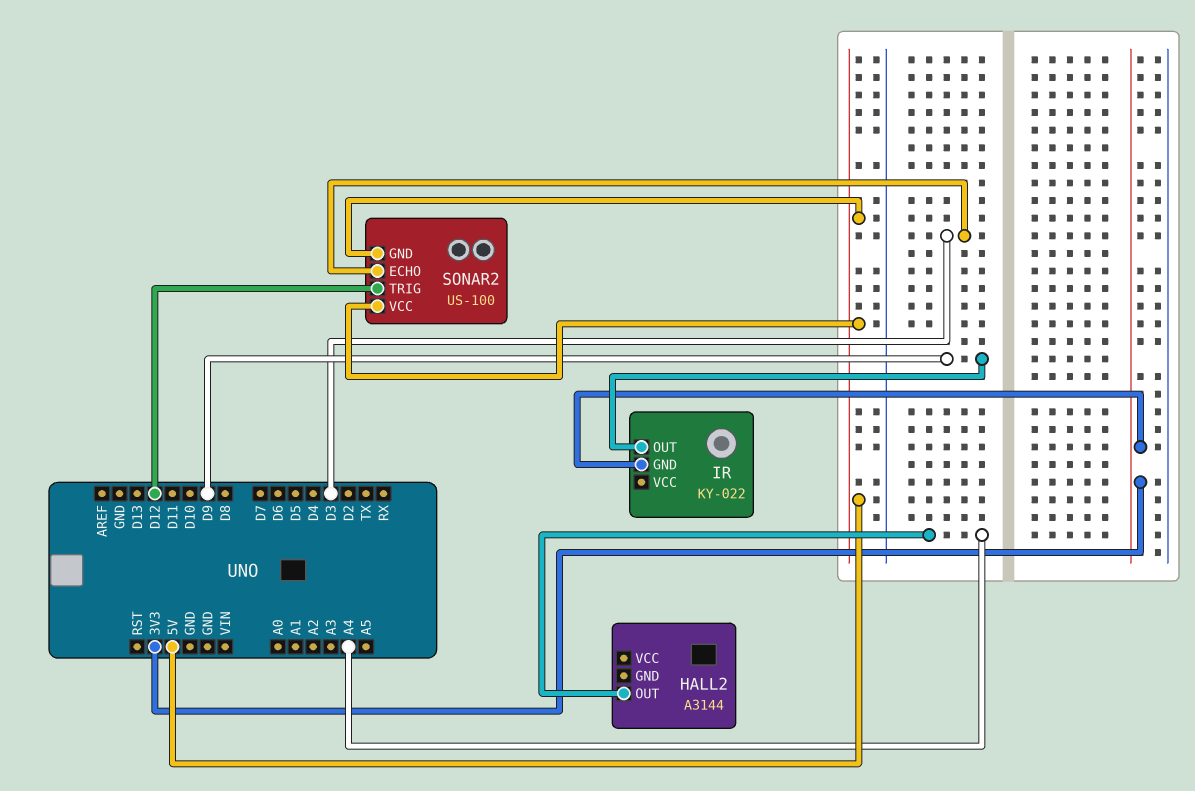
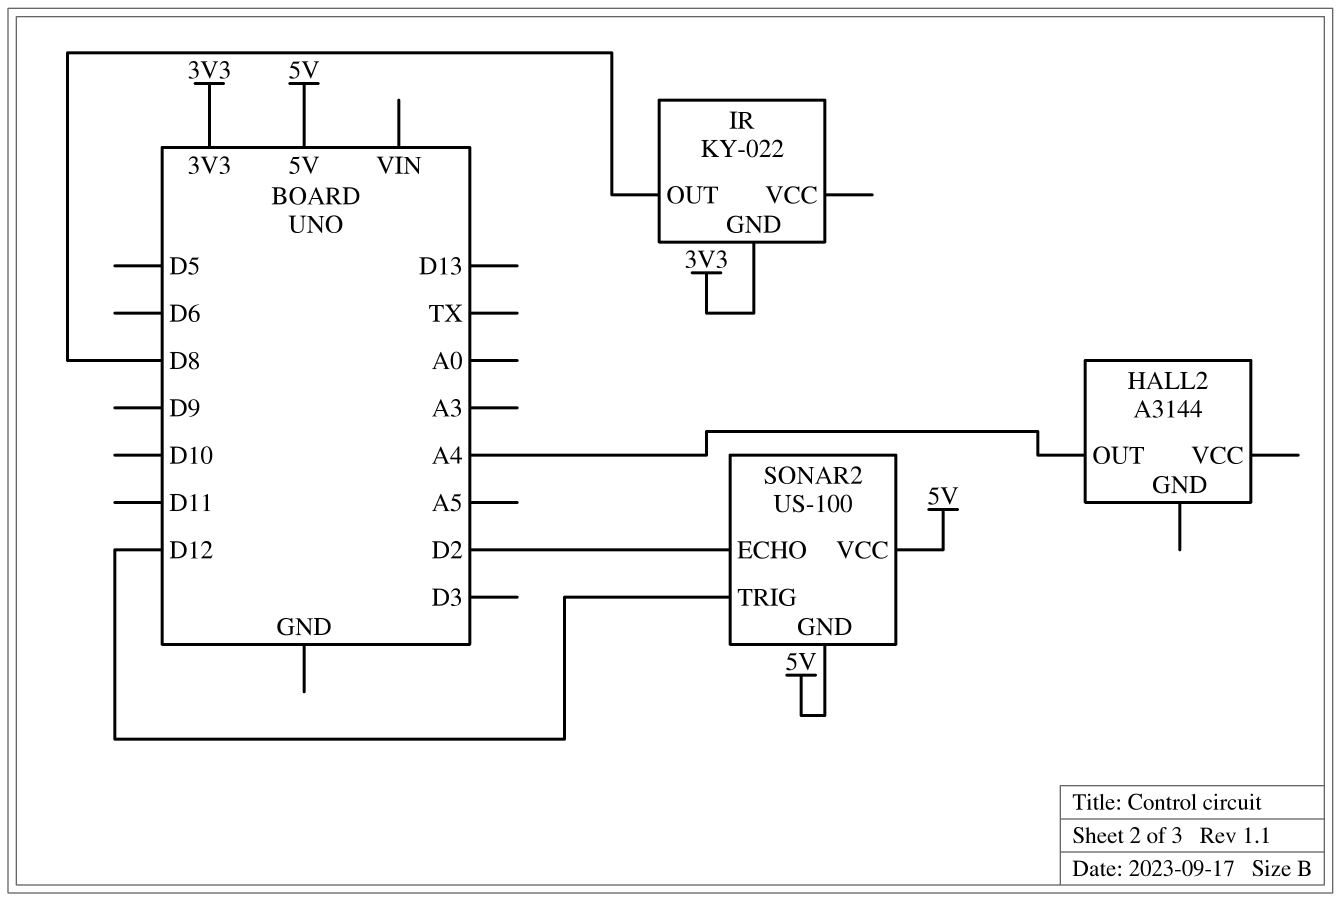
IR pin OUT: D9 -> D8
SONAR2 pin ECHO: D3 -> D2

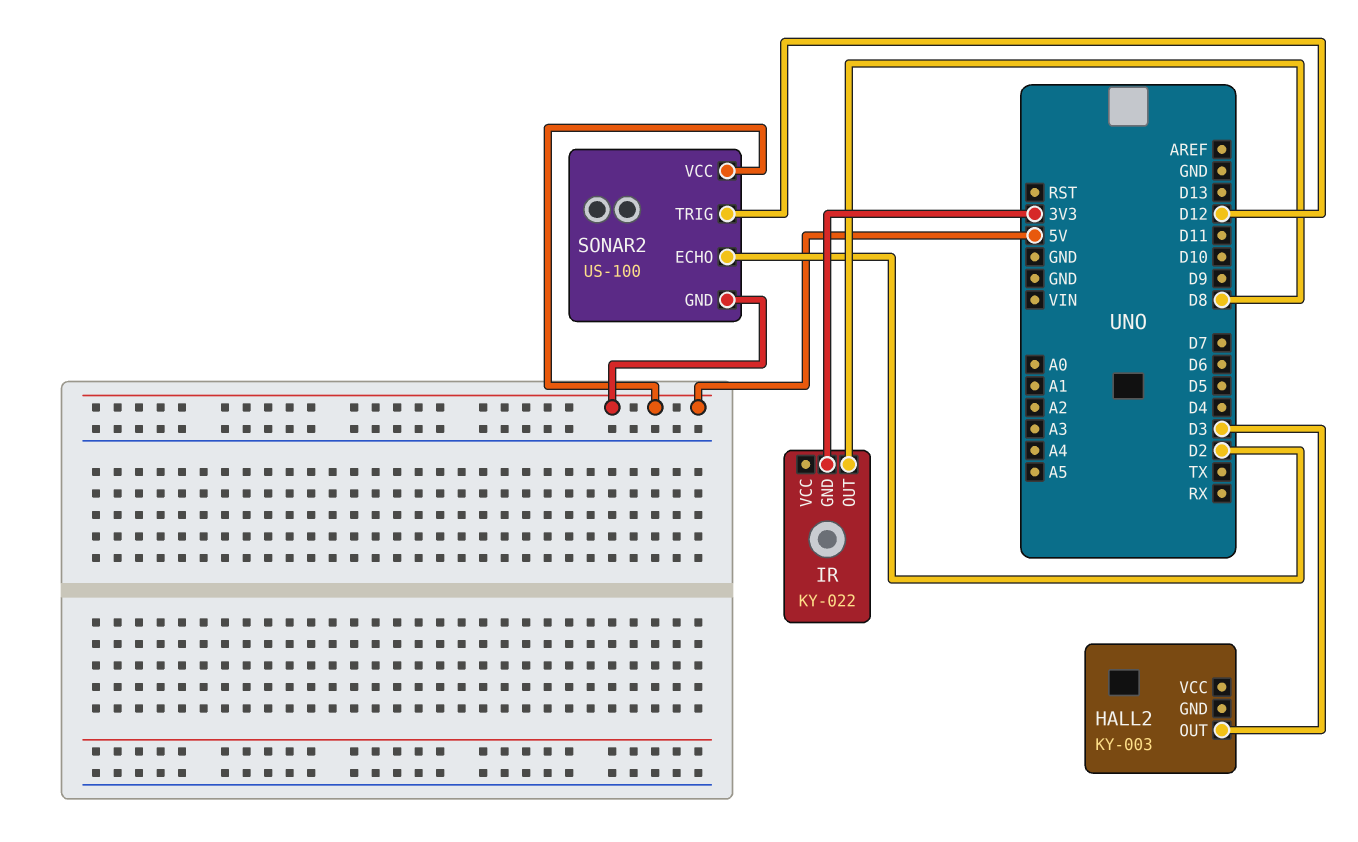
HALL2: A3144 -> KY-003
HALL2 pin OUT: A4 -> D3

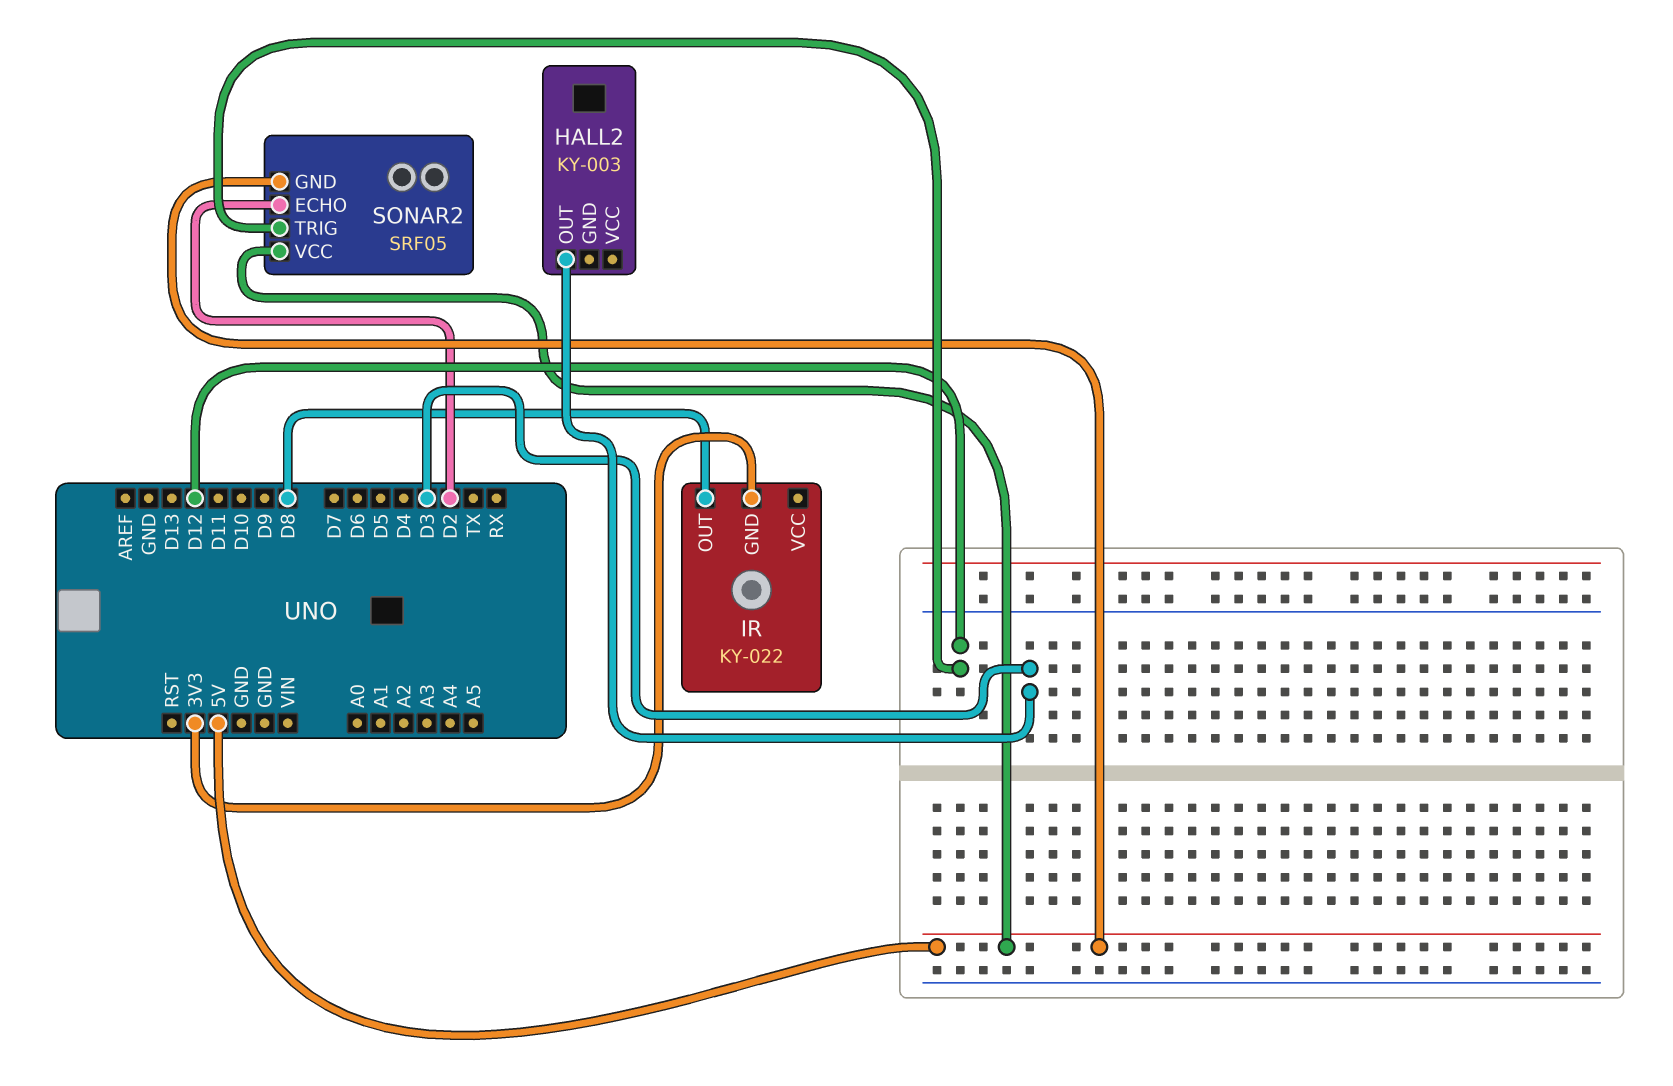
SONAR2: US-100 -> SRF05

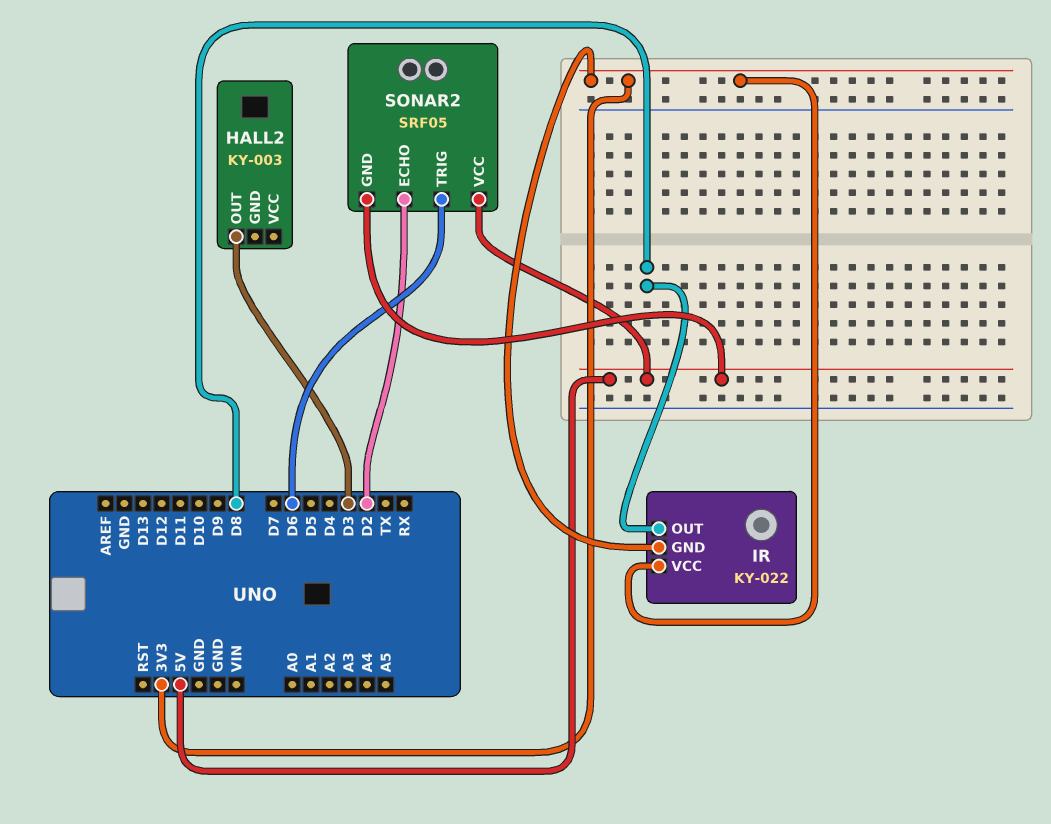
IR pin VCC: none -> 3V3
SONAR2 pin TRIG: D12 -> D6

